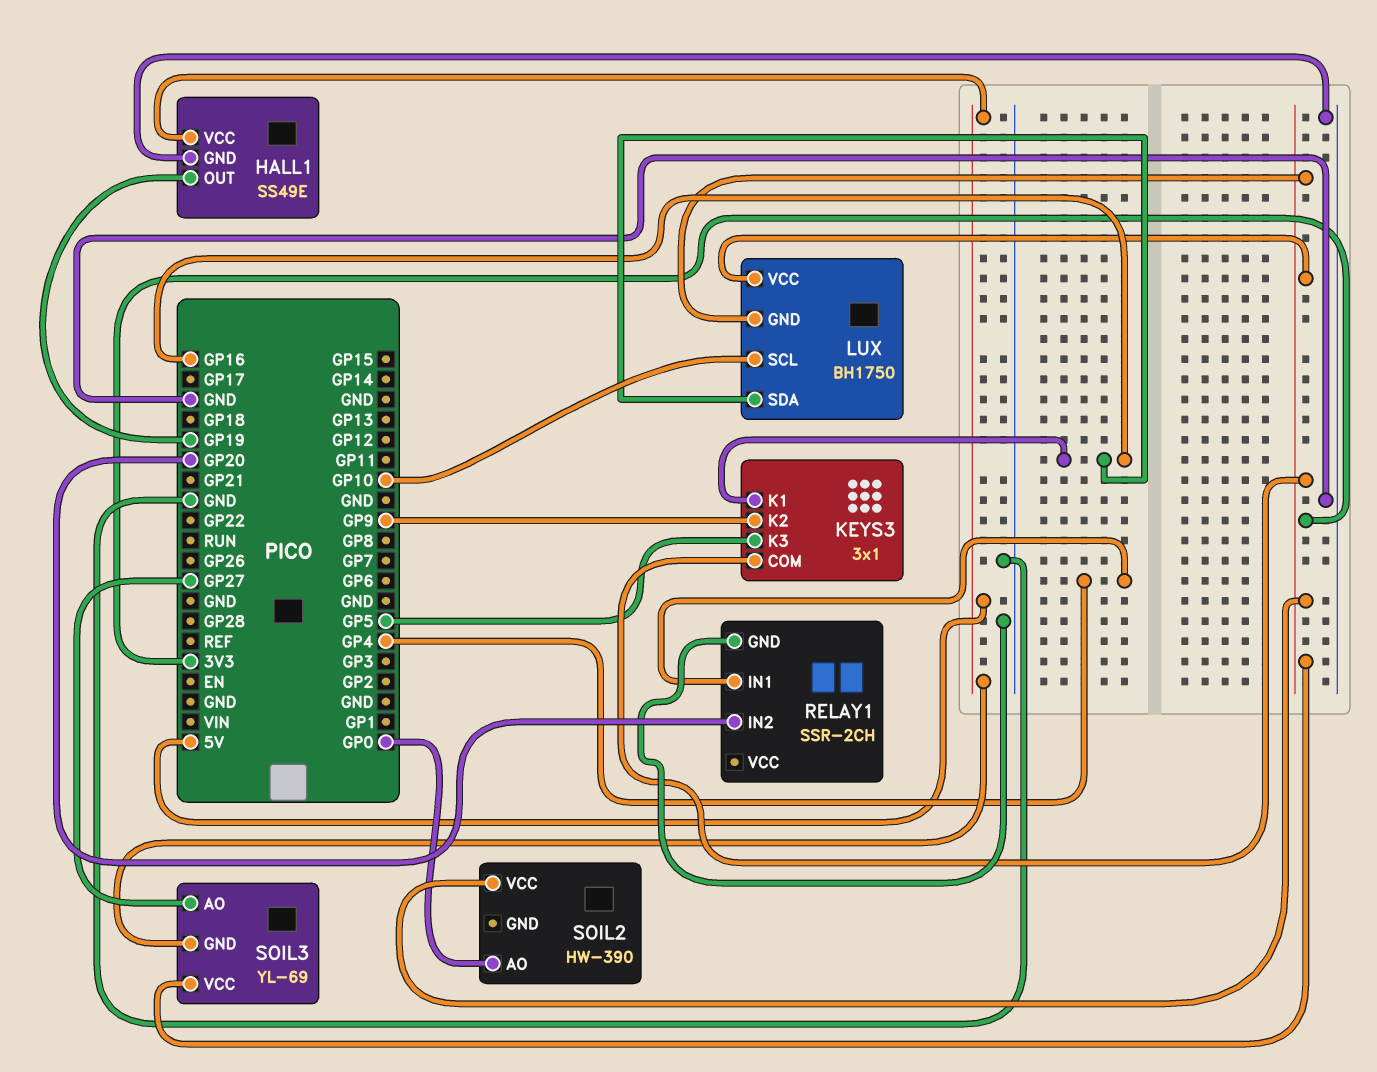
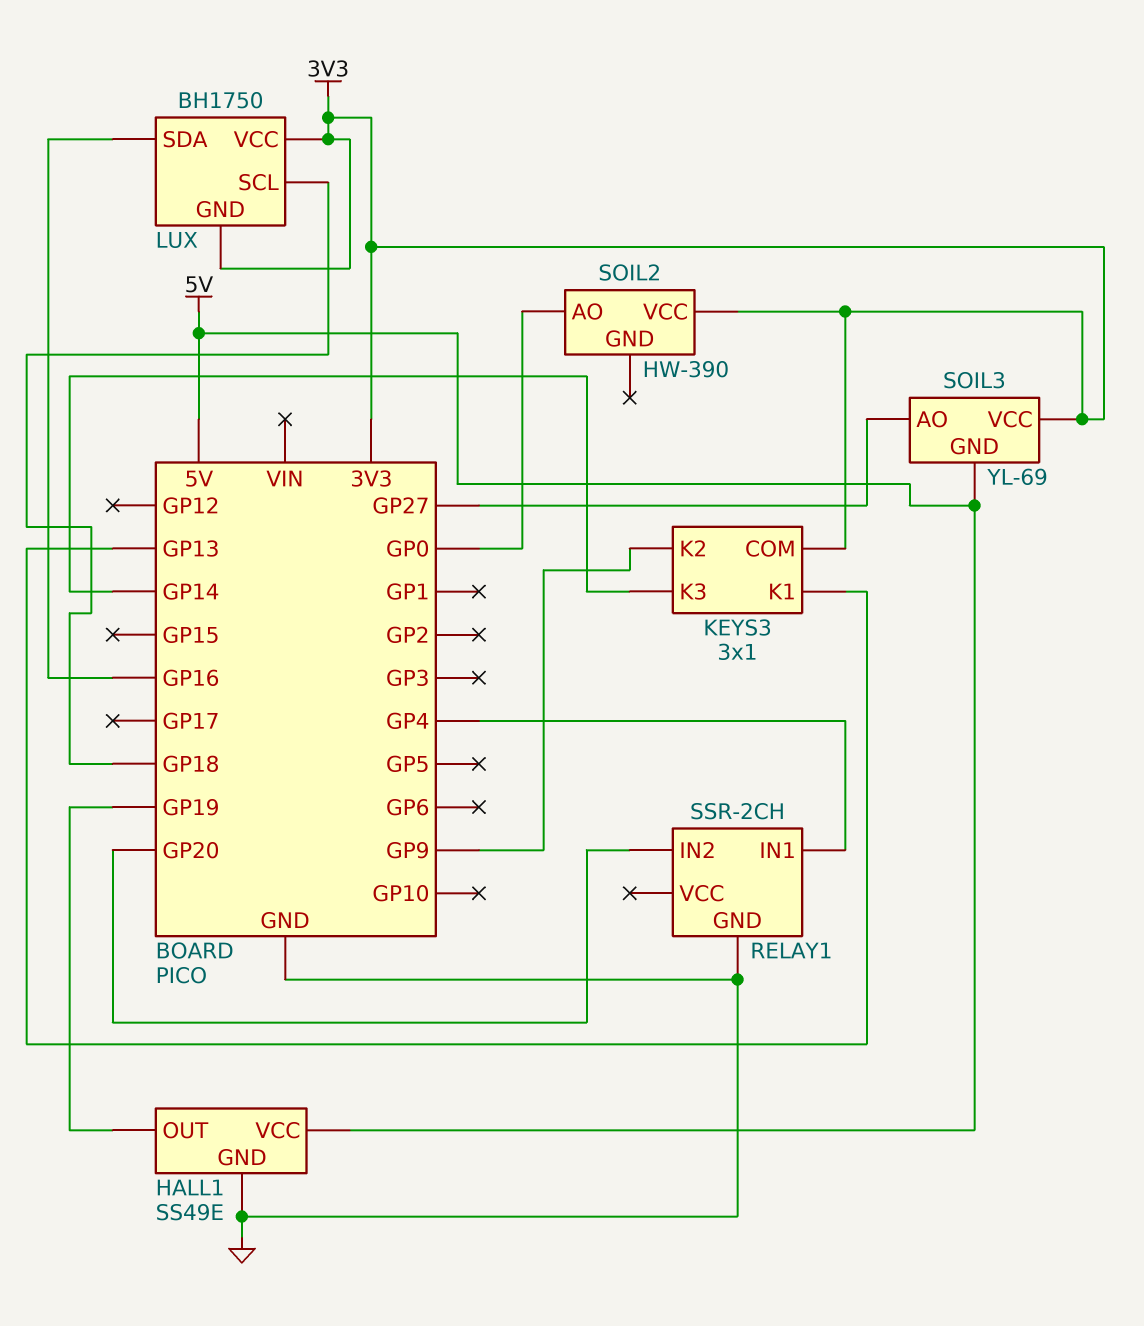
KEYS3 pin K1: GP16 -> GP13
KEYS3 pin K3: GP5 -> GP14
LUX pin SCL: GP10 -> GP18

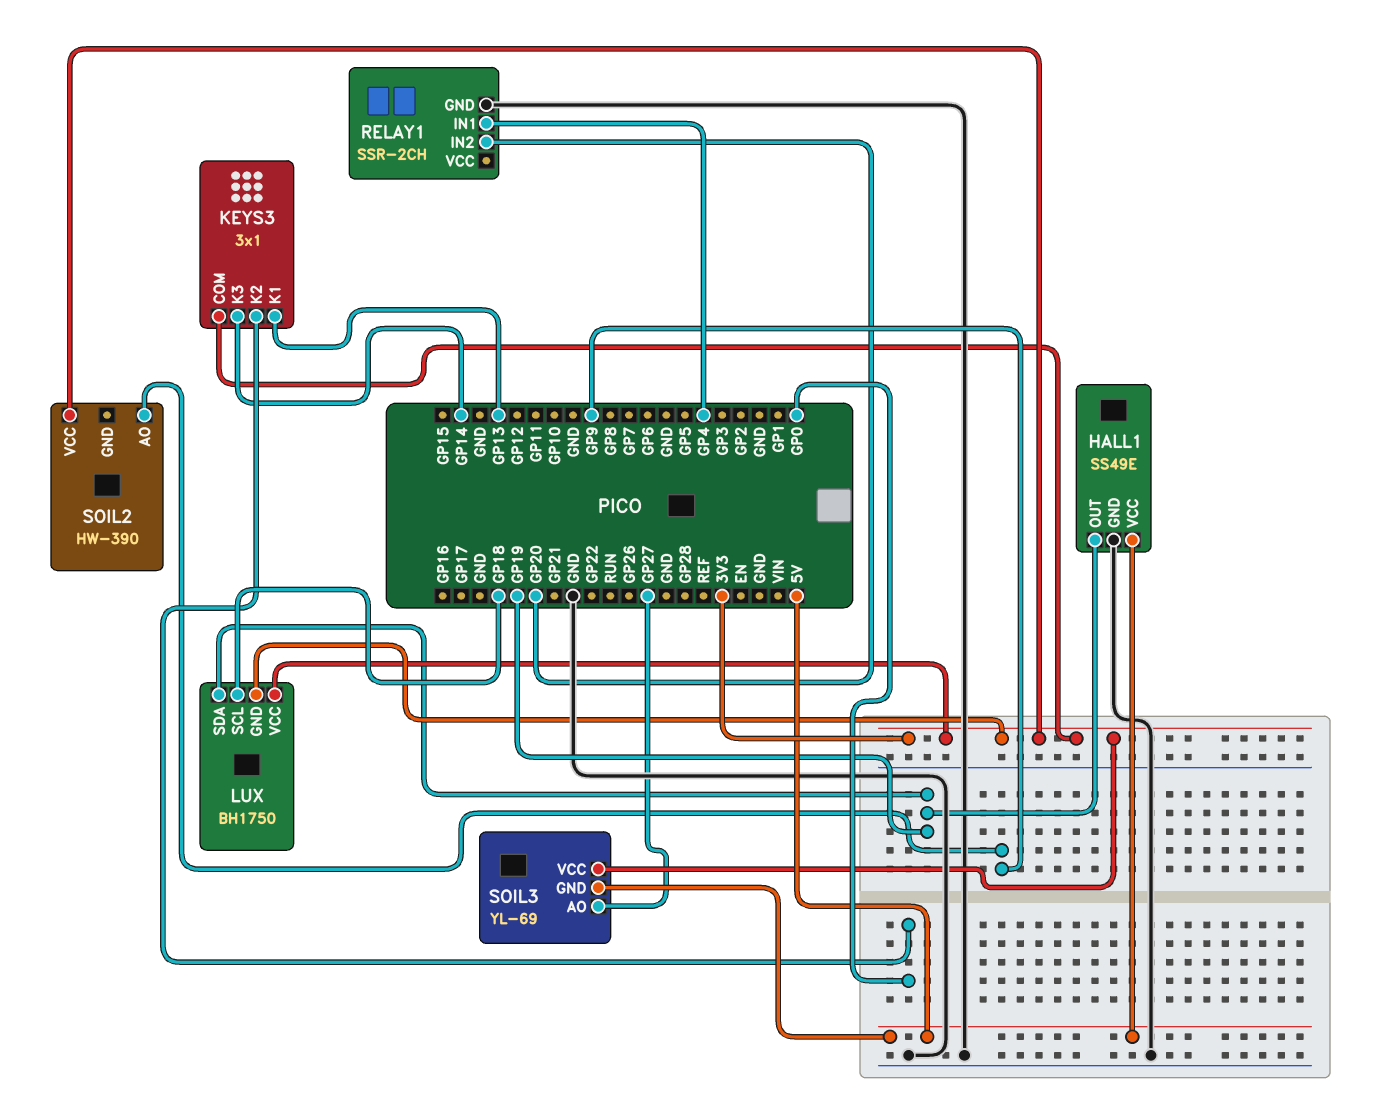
KEYS3 pin K2: GP9 -> GP0
LUX pin SDA: GP16 -> GP19
SOIL2 pin AO: GP0 -> GP9

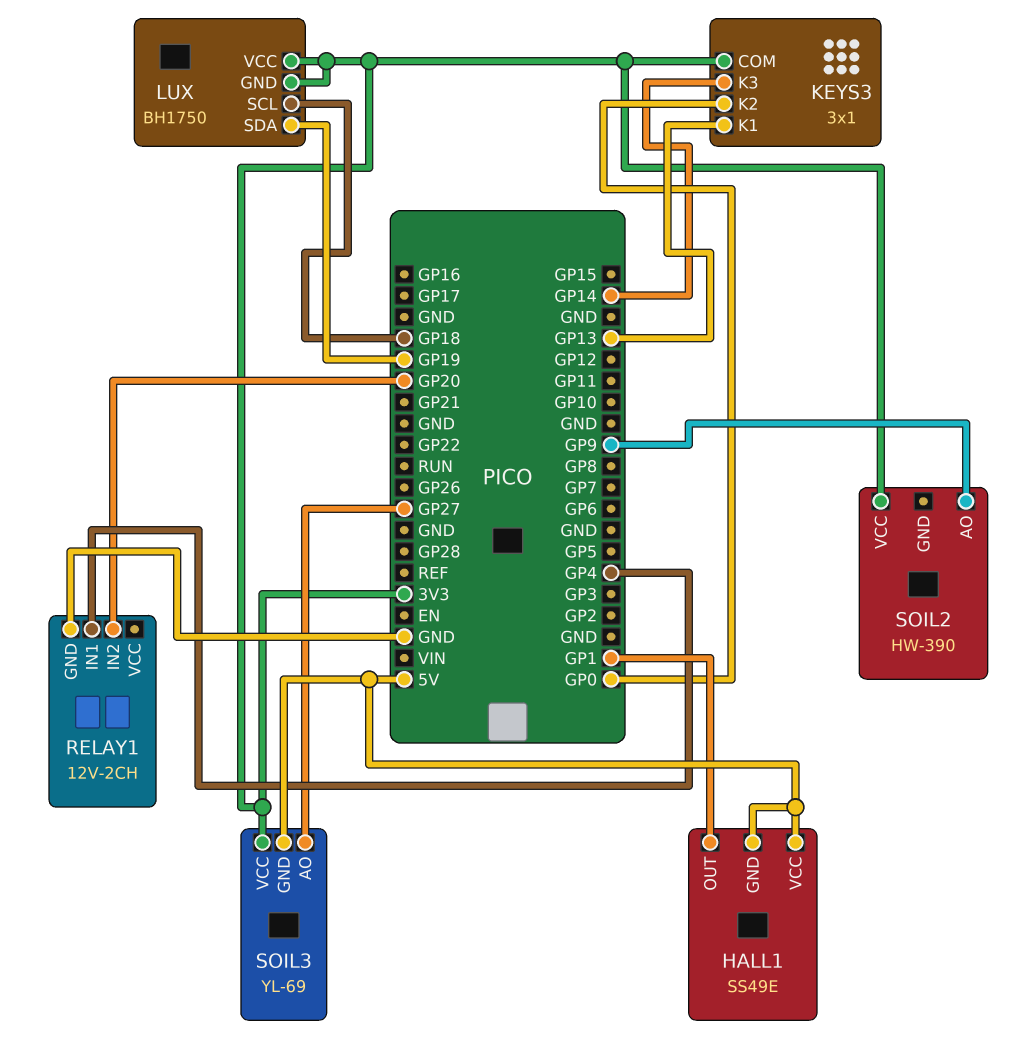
HALL1 pin GND: GND -> 5V
HALL1 pin OUT: GP19 -> GP1
RELAY1: SSR-2CH -> 12V-2CH

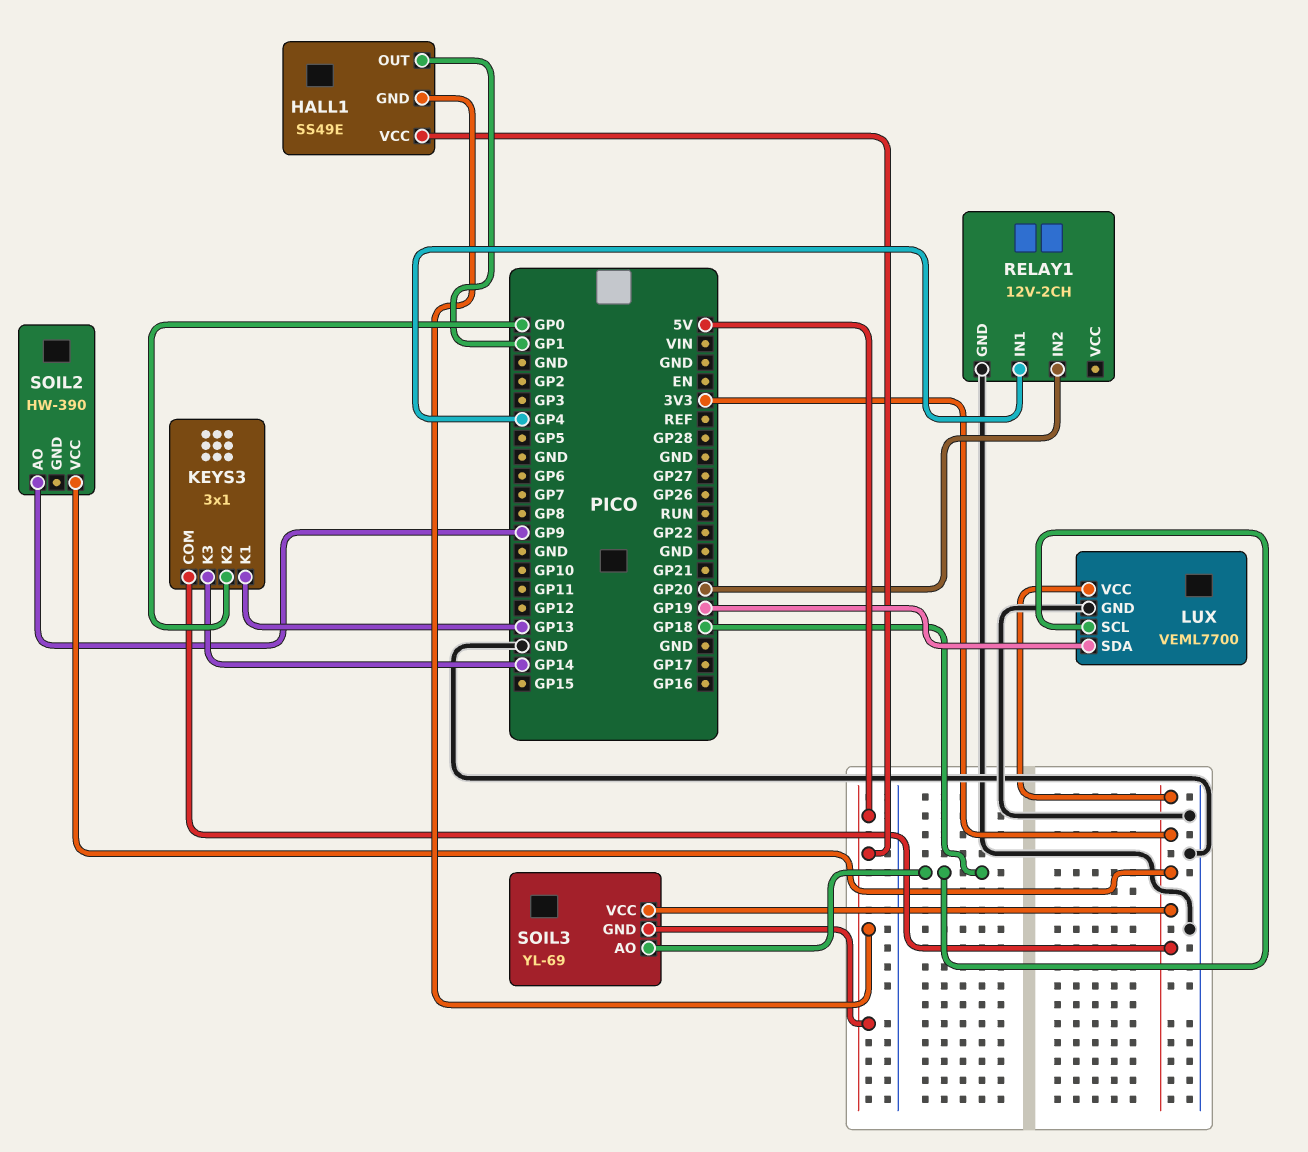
LUX: BH1750 -> VEML7700
LUX pin GND: 3V3 -> GND
SOIL3 pin AO: GP27 -> GP18

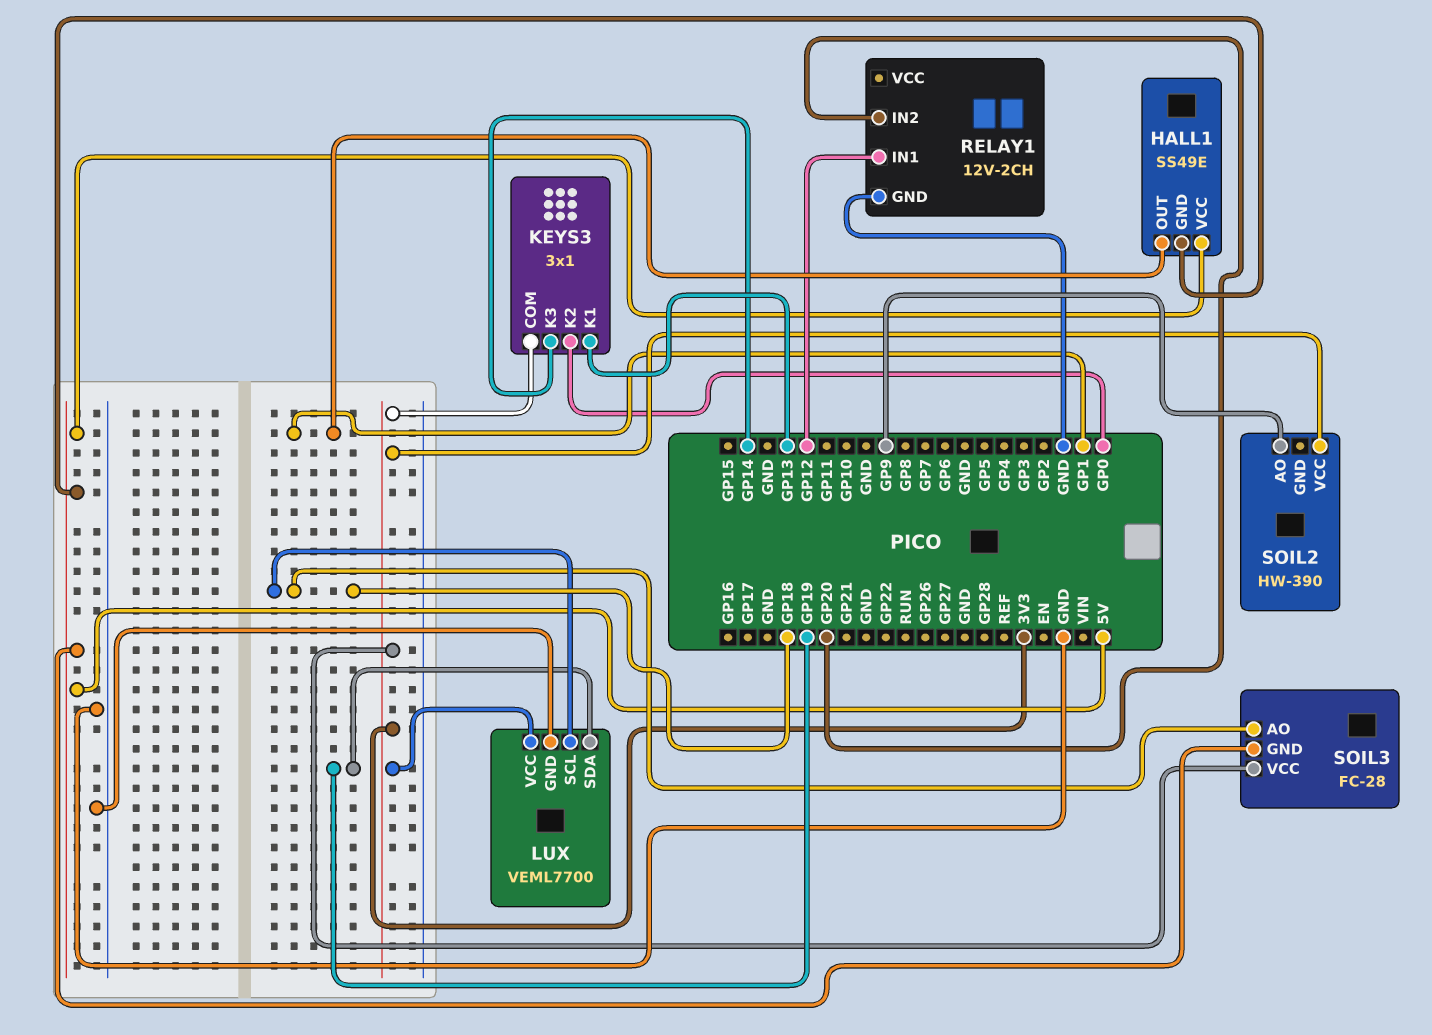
RELAY1 pin IN1: GP4 -> GP12
SOIL3: YL-69 -> FC-28

